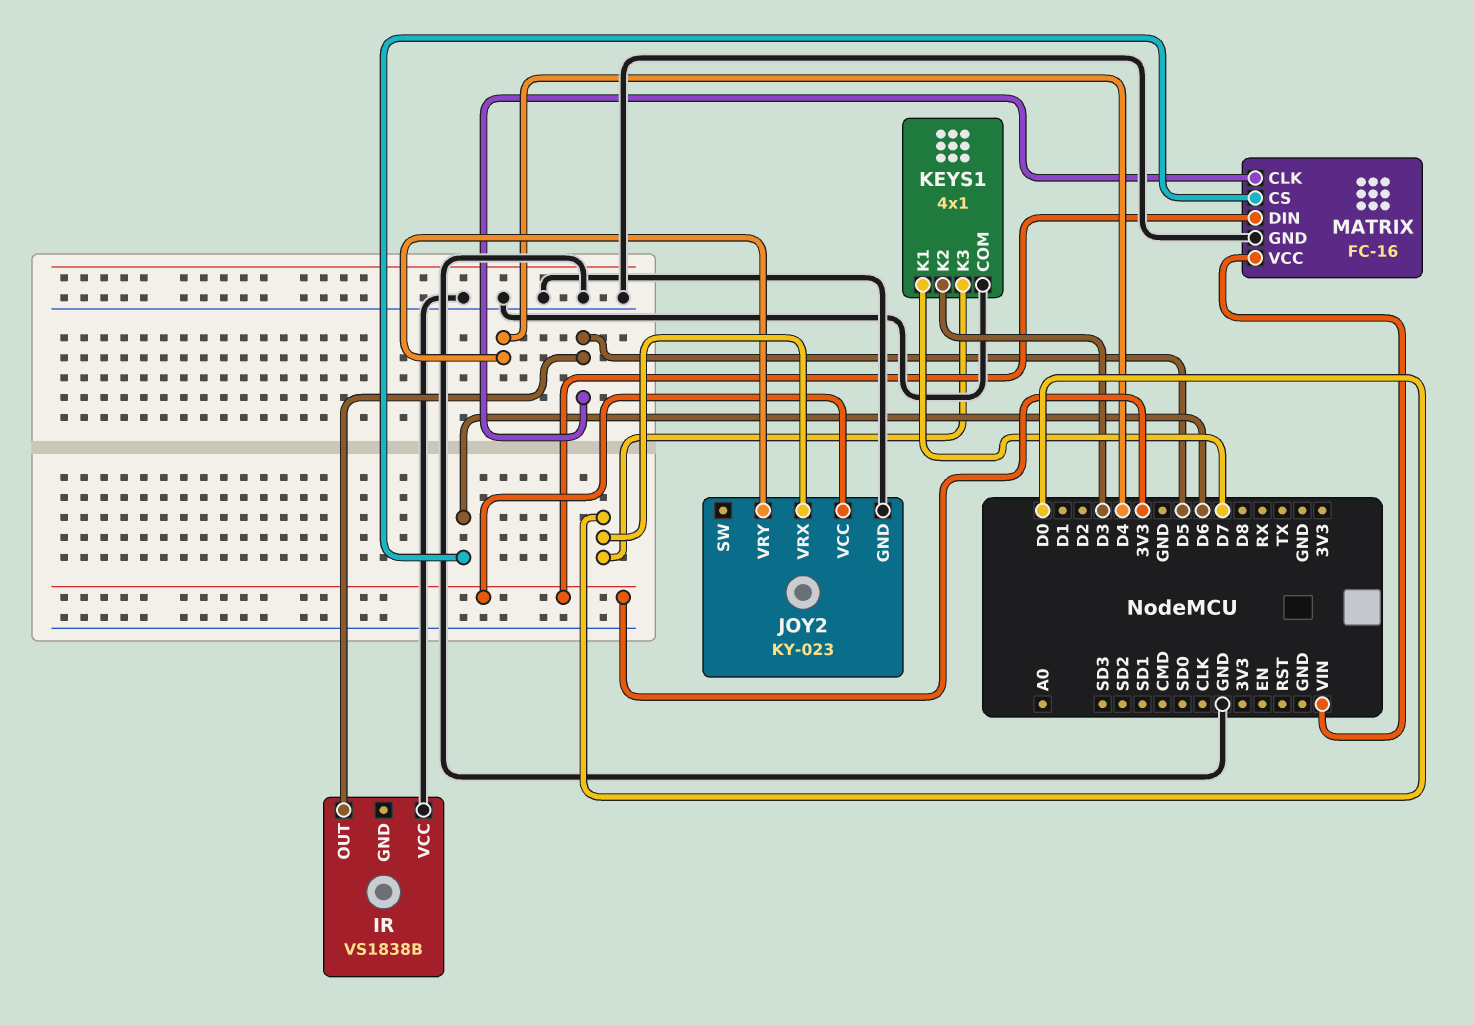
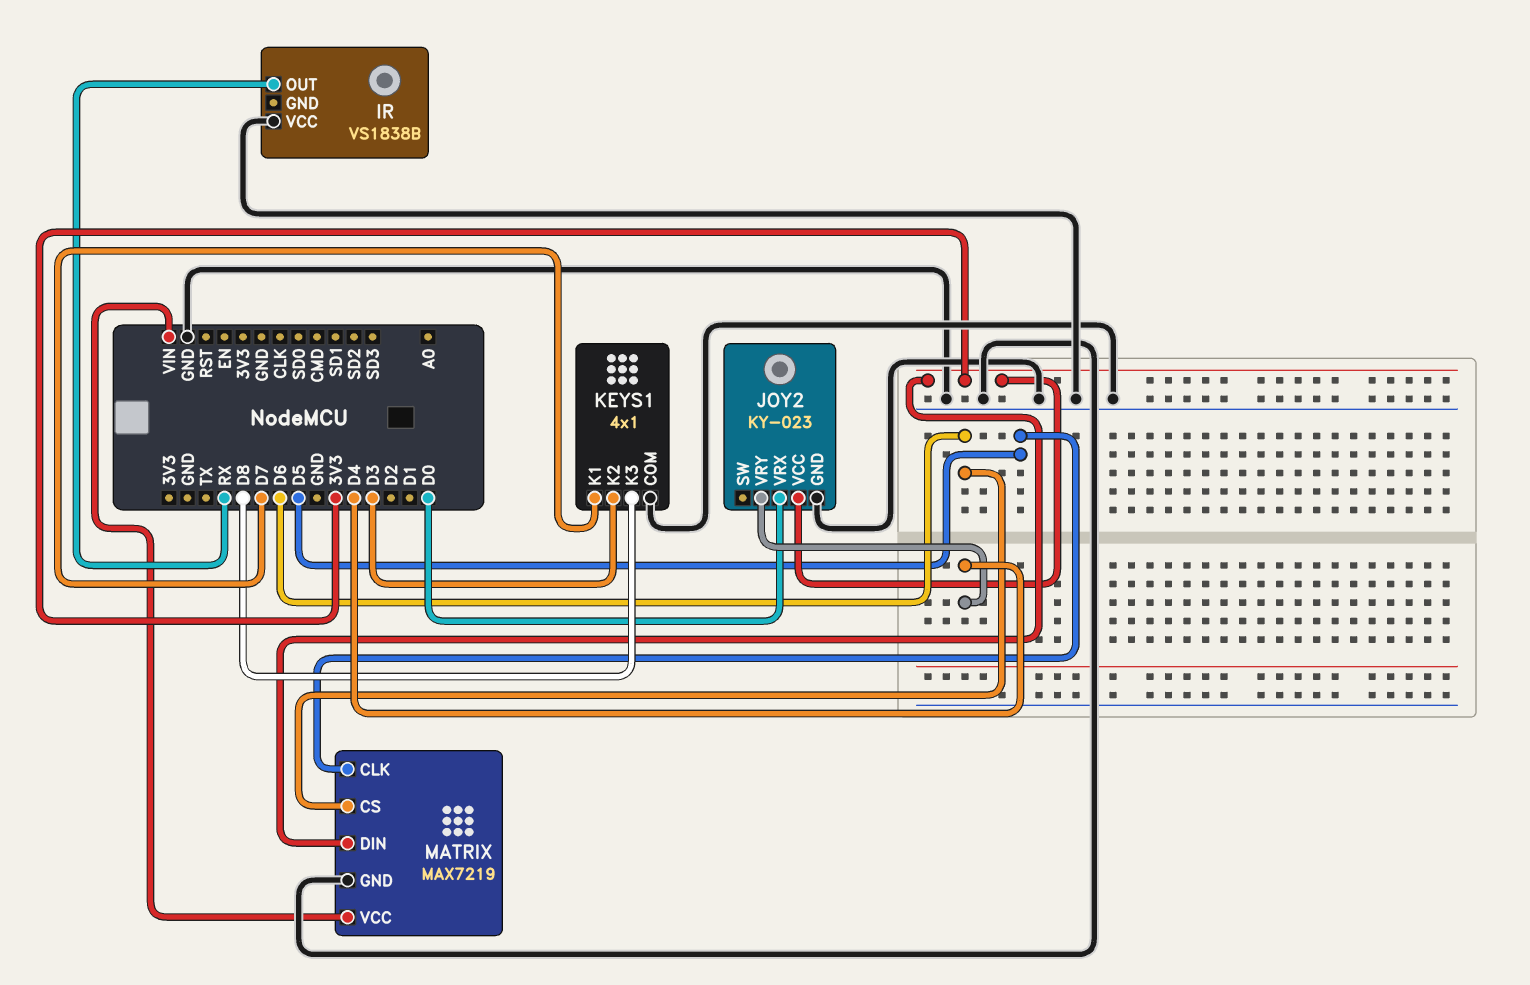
IR pin OUT: D5 -> RX
KEYS1 pin K3: D0 -> D8
MATRIX: FC-16 -> MAX7219

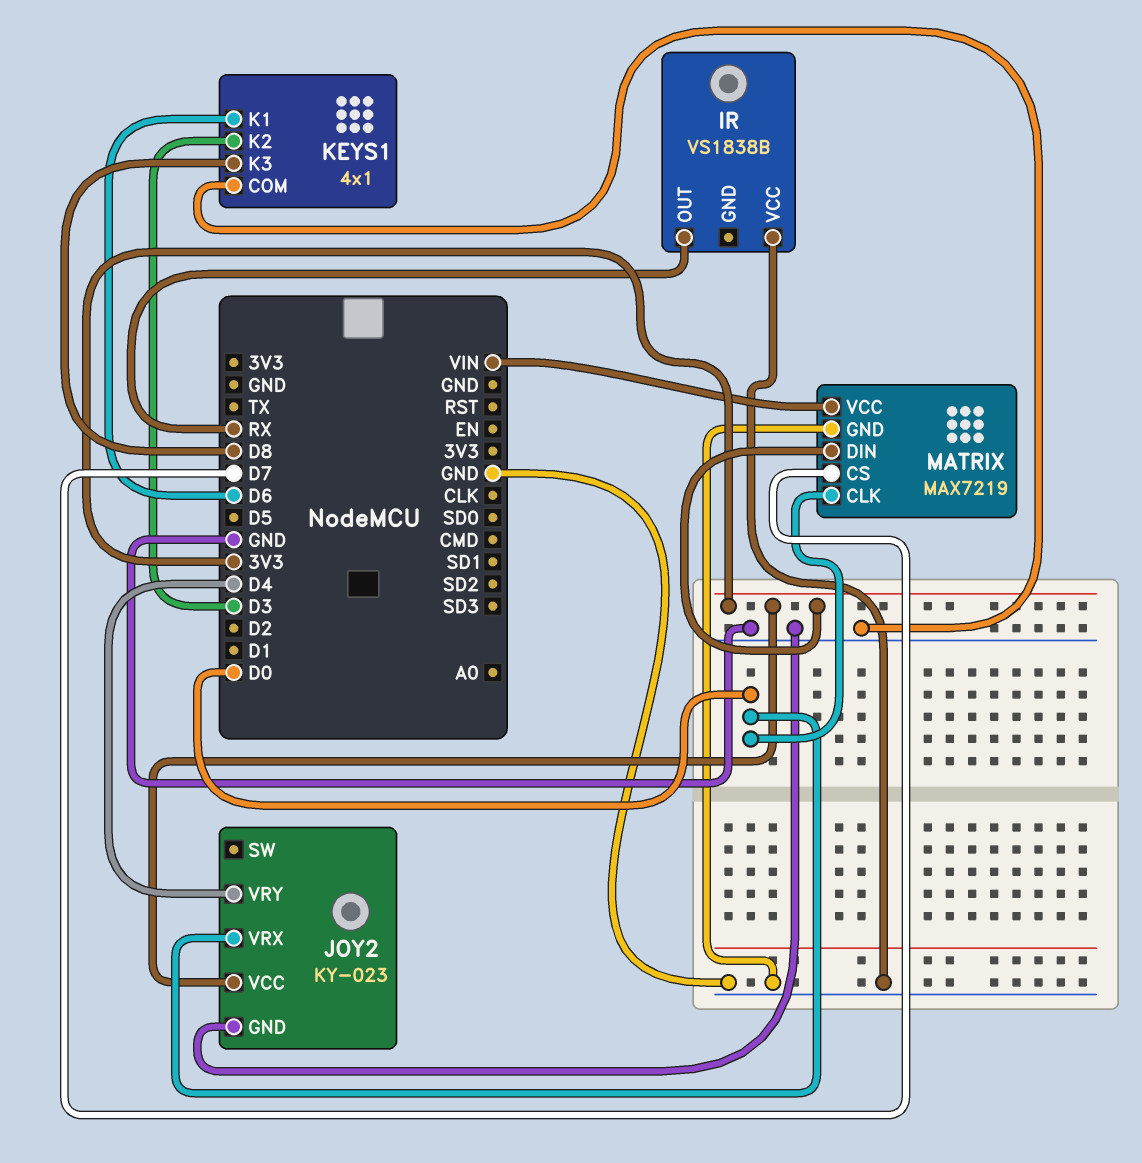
KEYS1 pin K1: D7 -> D6
MATRIX pin CLK: D5 -> D0
MATRIX pin CS: D6 -> D7

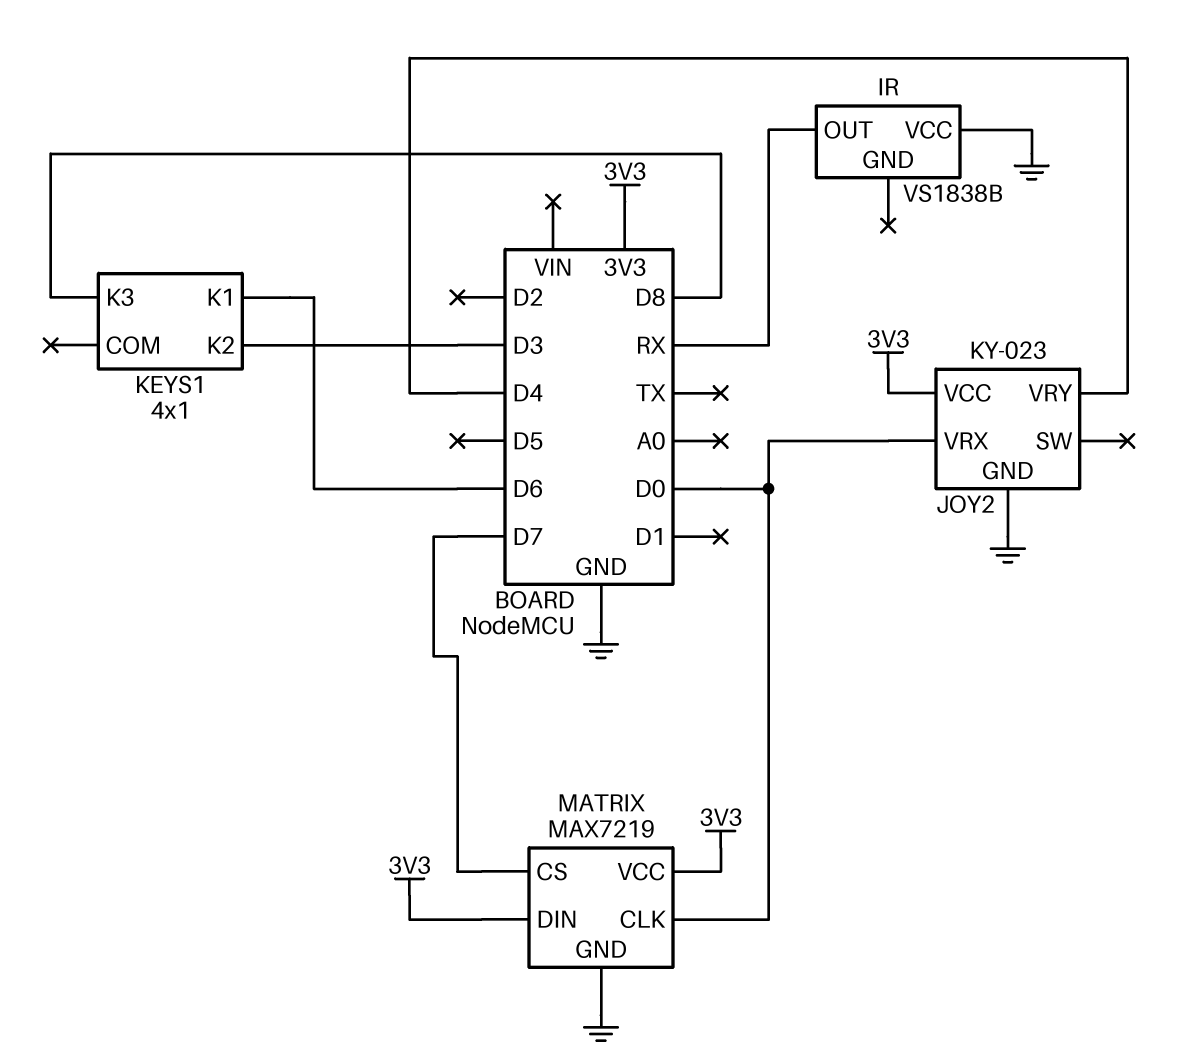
KEYS1 pin COM: GND -> none
MATRIX pin VCC: VIN -> 3V3

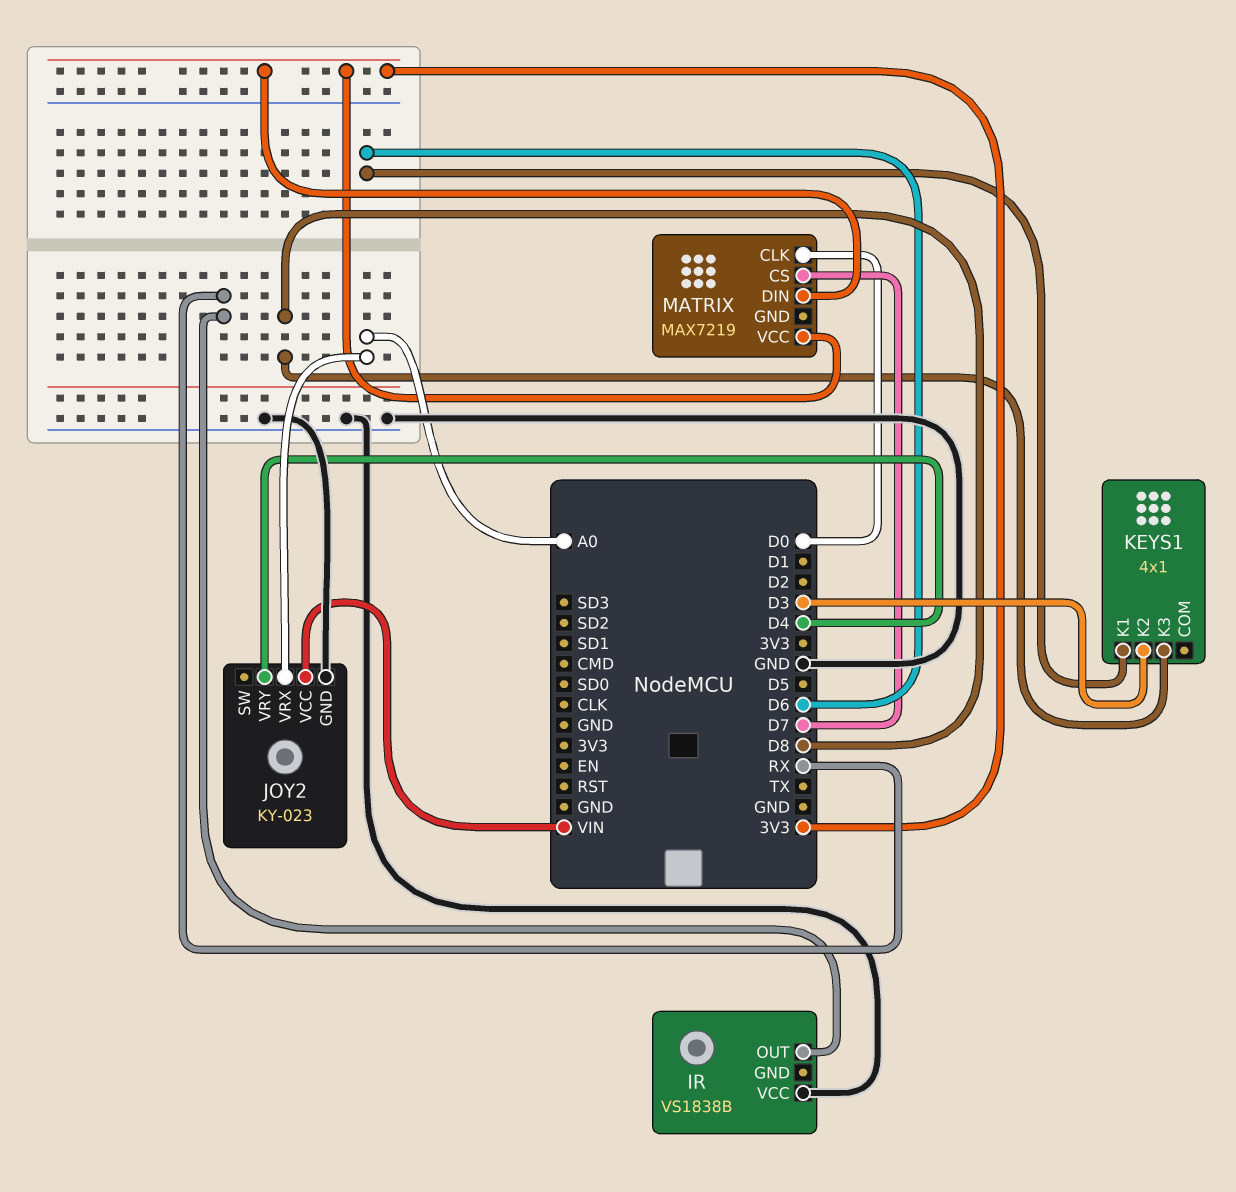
JOY2 pin VCC: 3V3 -> VIN
JOY2 pin VRX: D0 -> A0
MATRIX pin GND: GND -> none

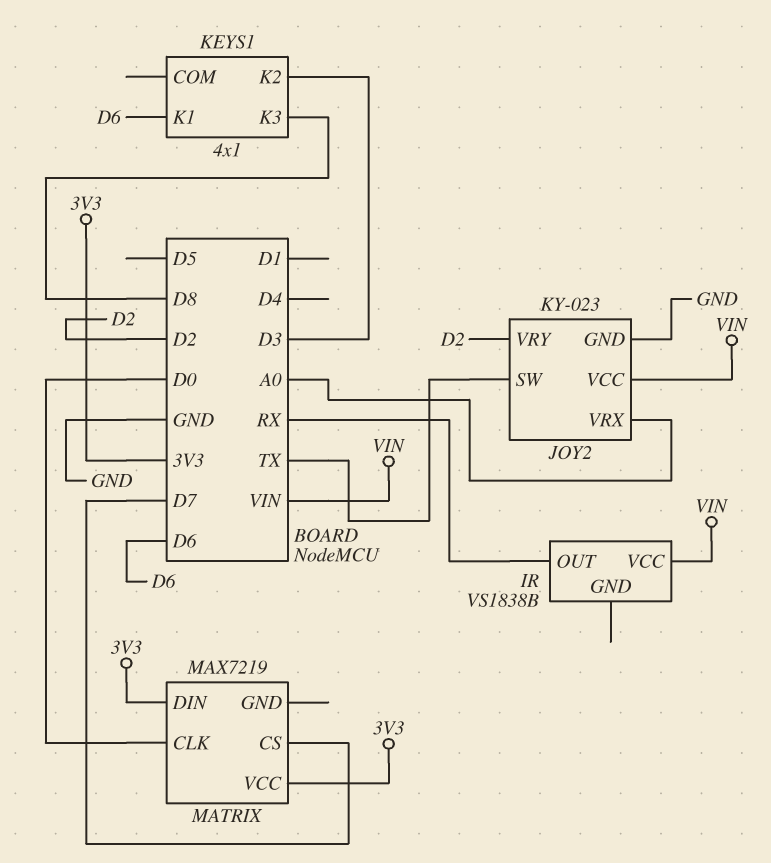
IR pin VCC: GND -> VIN
JOY2 pin SW: none -> TX
JOY2 pin VRY: D4 -> D2

